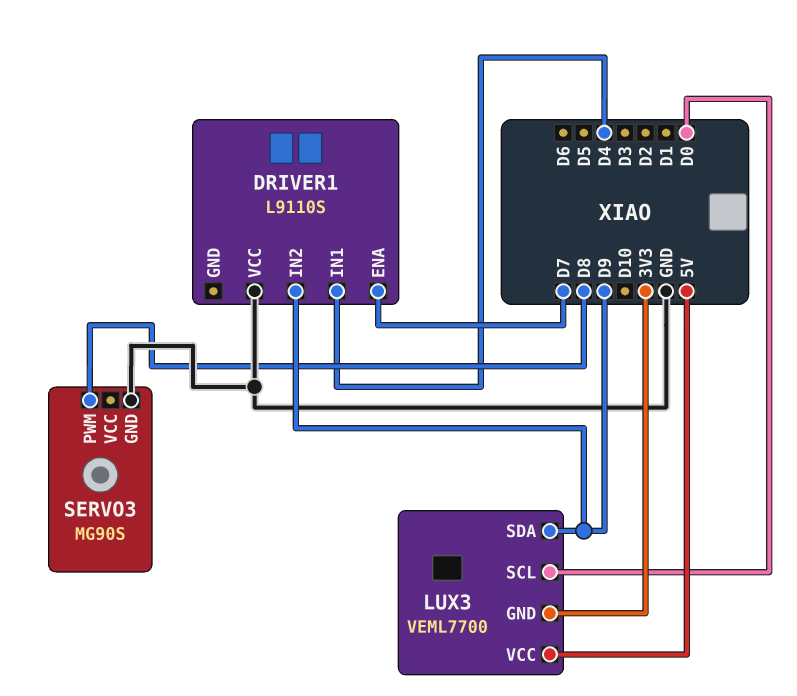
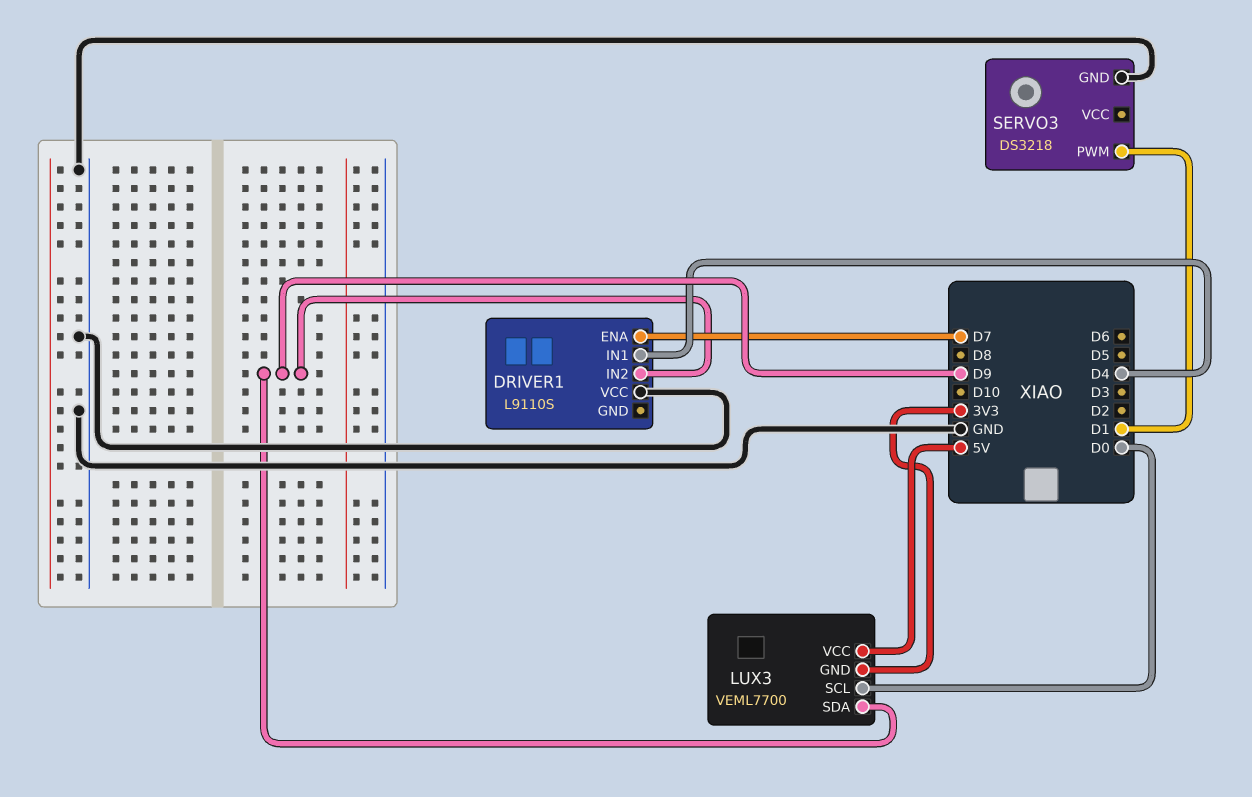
SERVO3: MG90S -> DS3218
SERVO3 pin PWM: D8 -> D1

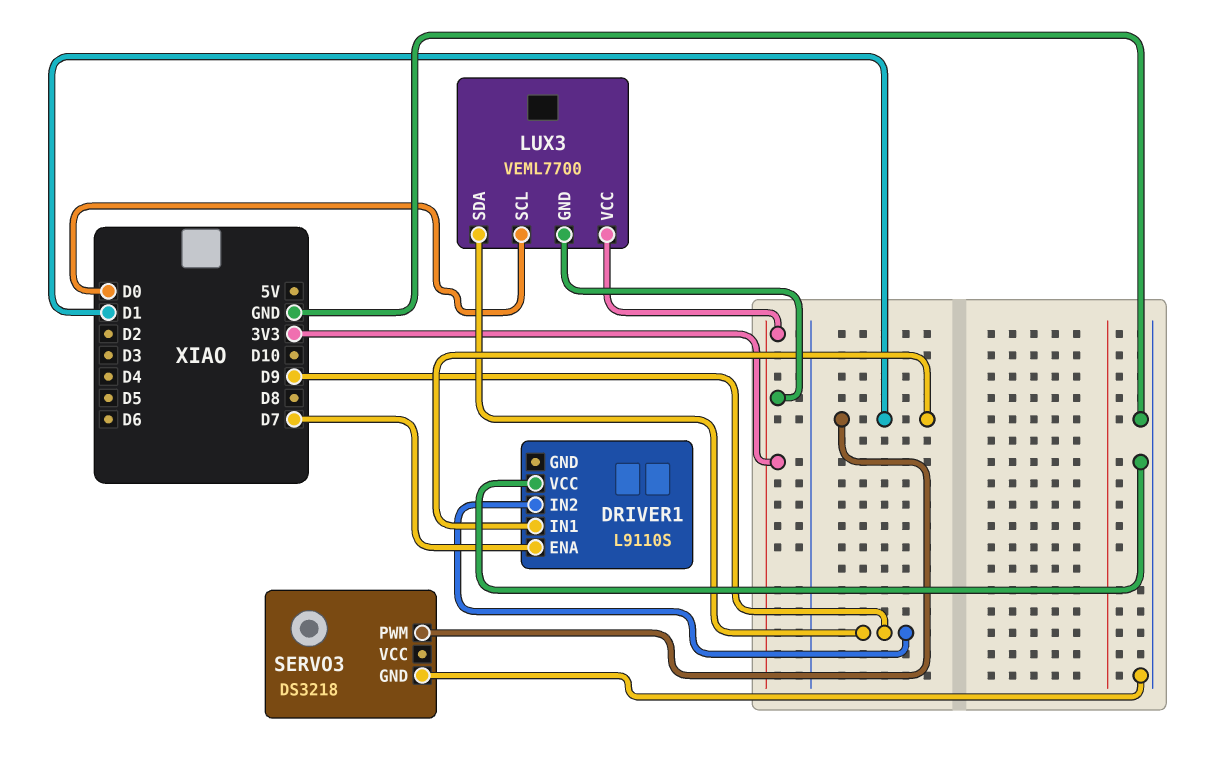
DRIVER1 pin IN1: D4 -> D1
LUX3 pin VCC: 5V -> 3V3

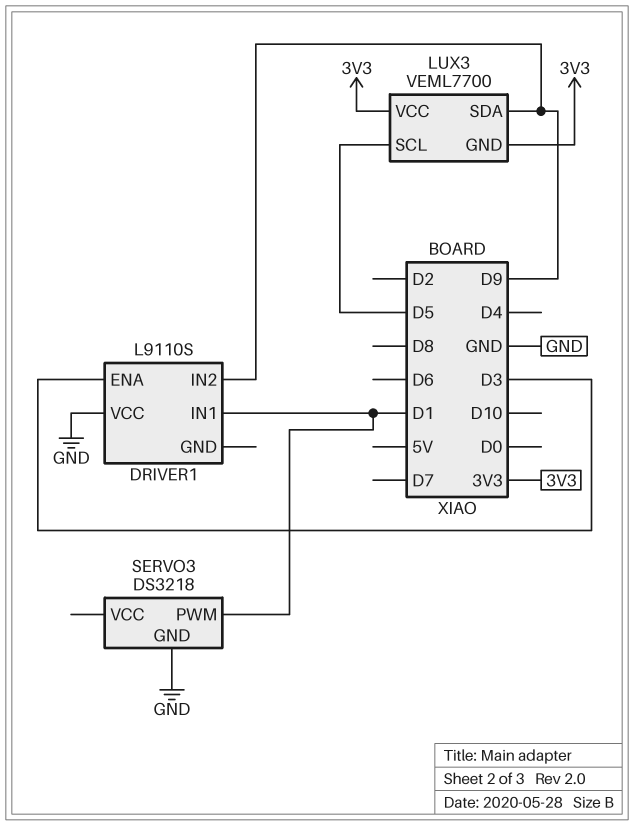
DRIVER1 pin ENA: D7 -> D3
LUX3 pin SCL: D0 -> D5

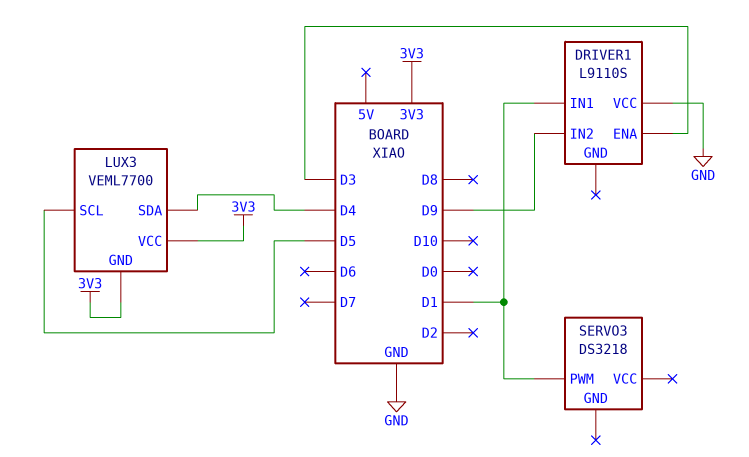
LUX3 pin SDA: D9 -> D4
SERVO3 pin GND: GND -> none

